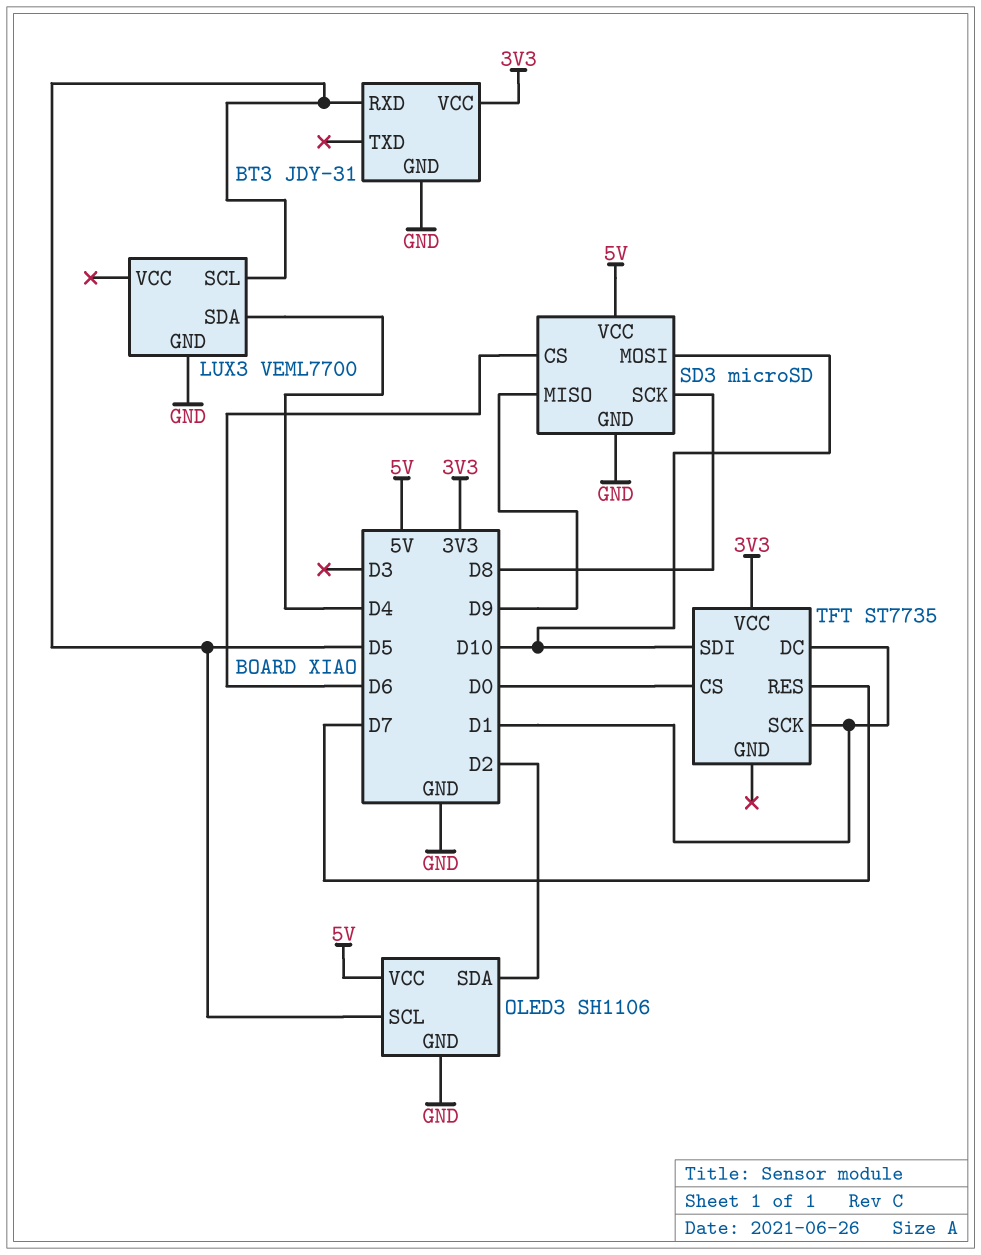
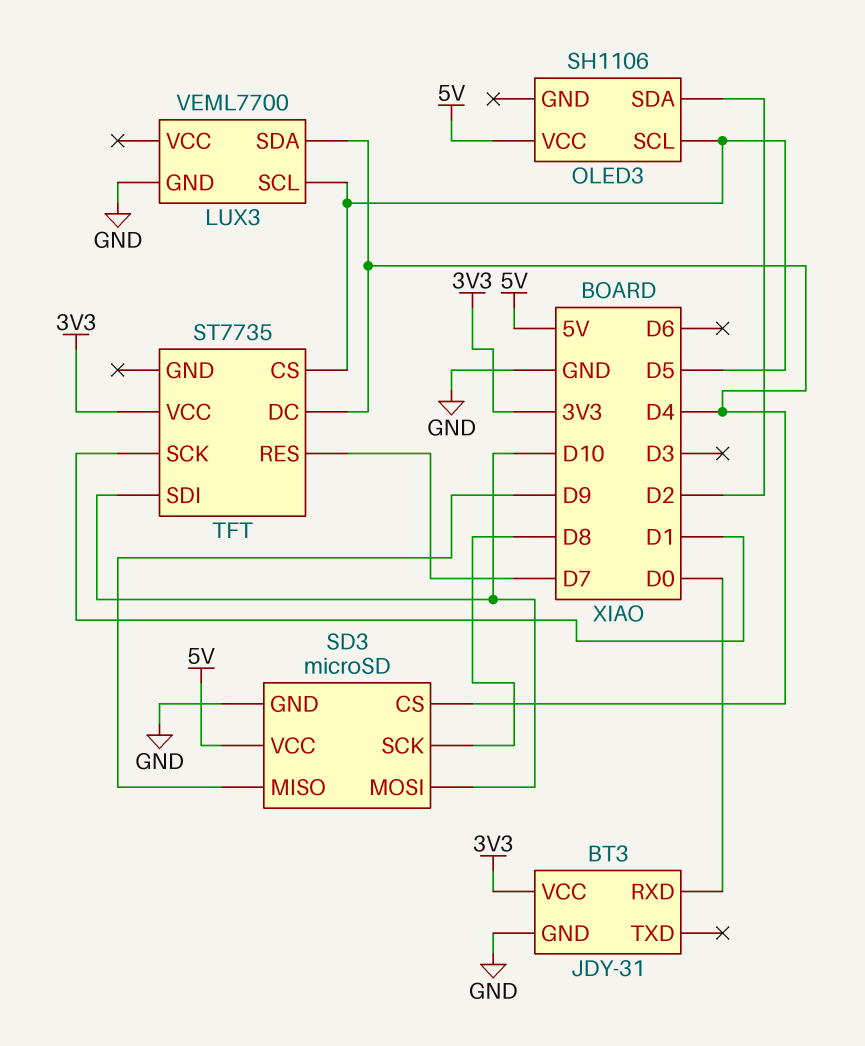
BT3 pin RXD: D5 -> D0
OLED3 pin GND: GND -> none
SD3 pin CS: D6 -> D4
TFT pin CS: D0 -> D5
TFT pin DC: D1 -> D4

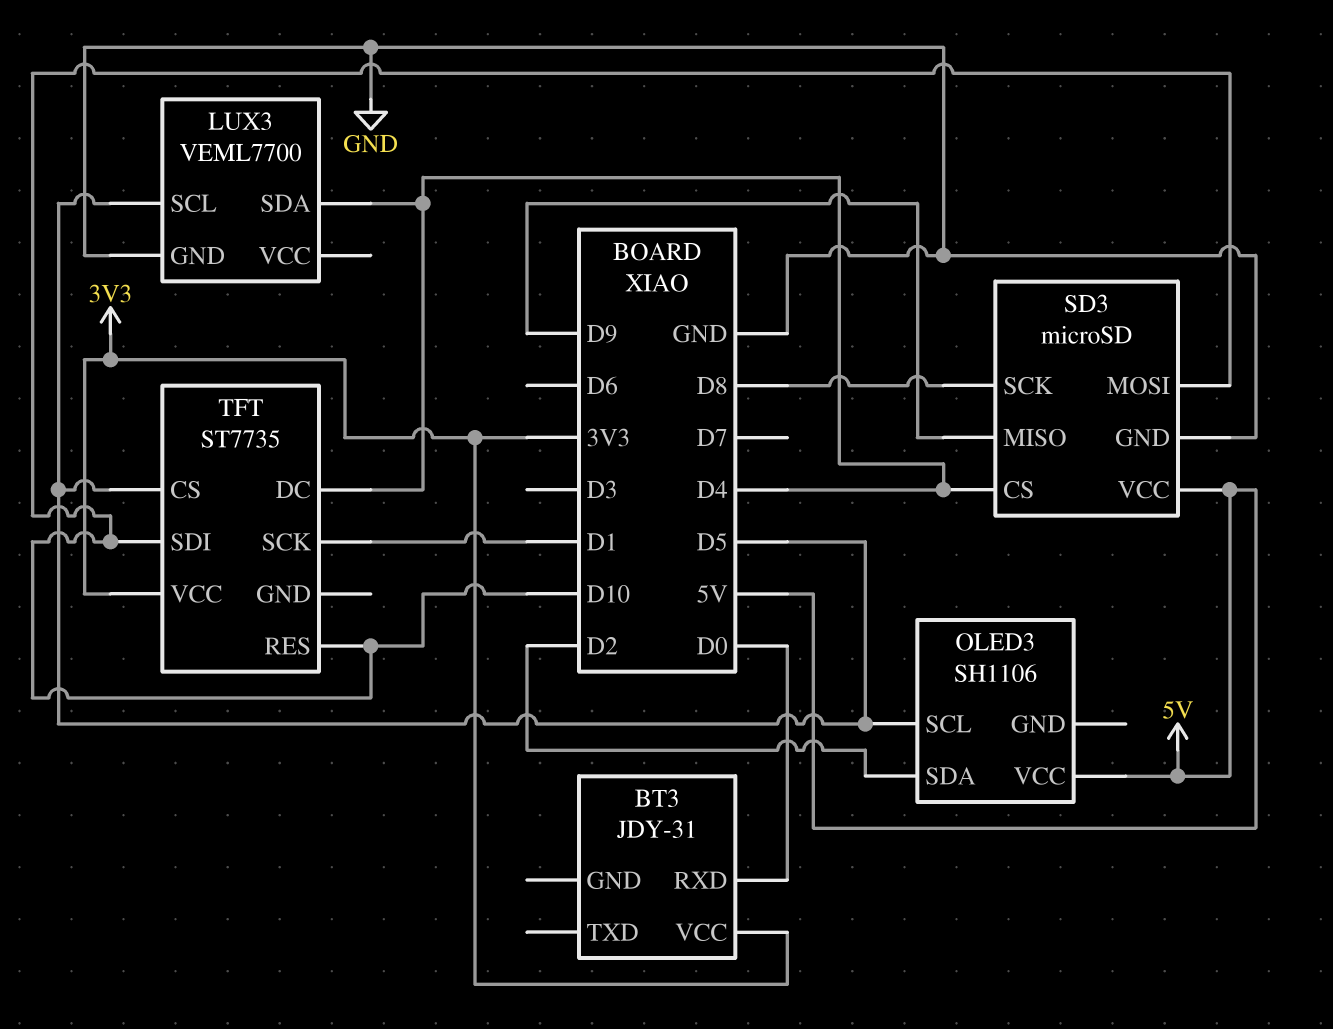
BT3 pin GND: GND -> none
TFT pin RES: D7 -> D10

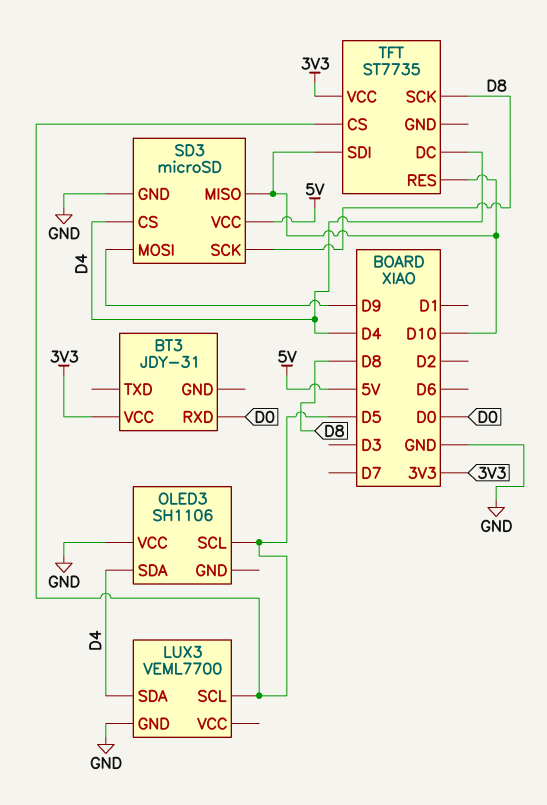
OLED3 pin SDA: D2 -> D4
OLED3 pin VCC: 5V -> GND
SD3 pin MISO: D9 -> D10
SD3 pin MOSI: D10 -> D9
TFT pin SCK: D1 -> D8

